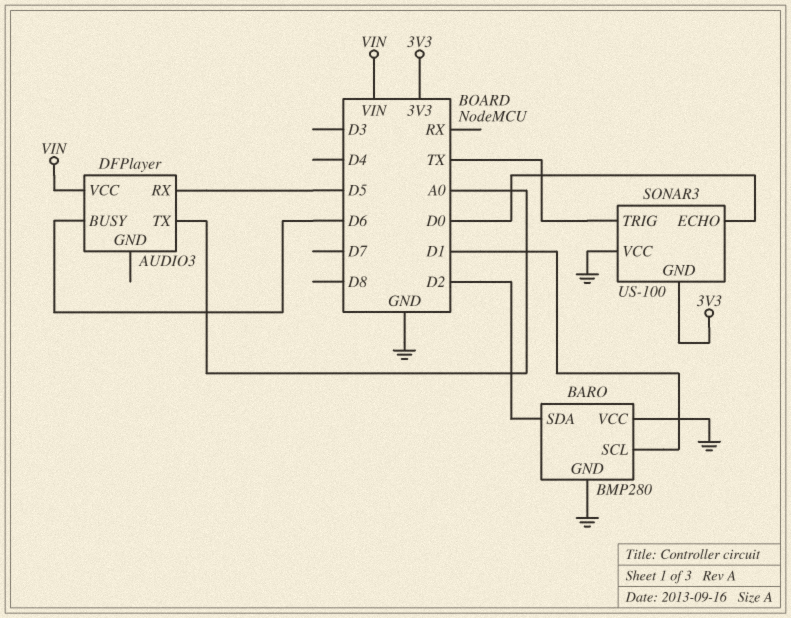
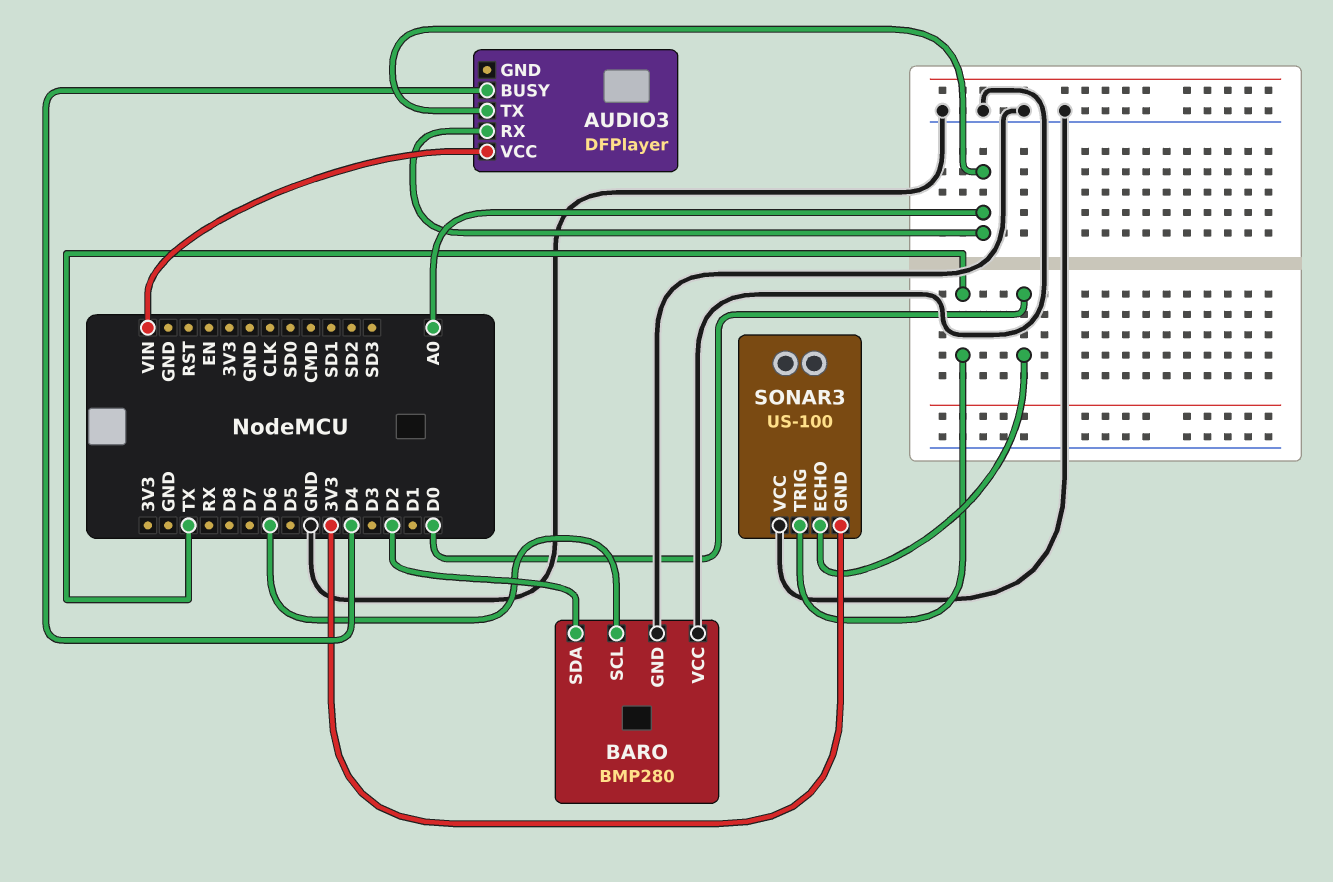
AUDIO3 pin BUSY: D6 -> D4
AUDIO3 pin RX: D5 -> A0
BARO pin SCL: D1 -> D6

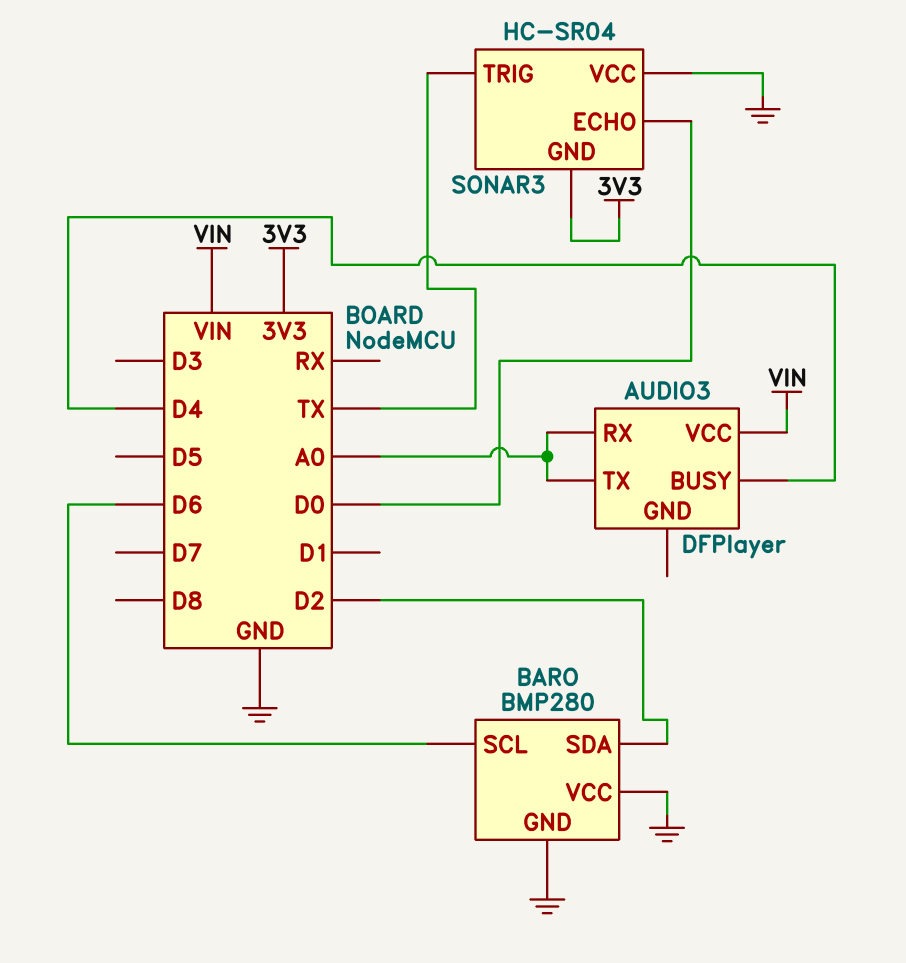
SONAR3: US-100 -> HC-SR04

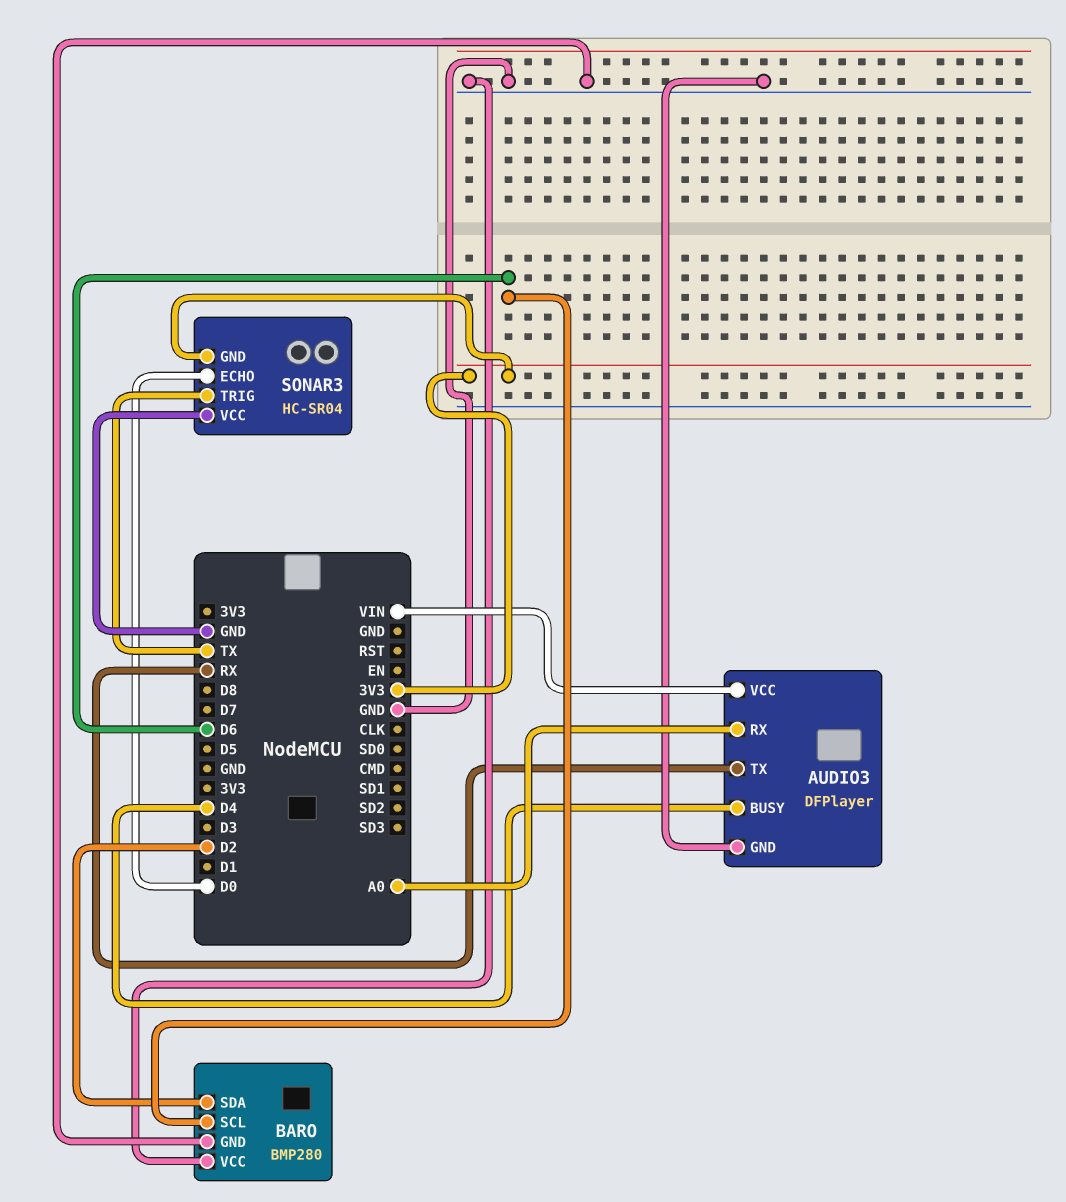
AUDIO3 pin GND: none -> GND
AUDIO3 pin TX: A0 -> RX

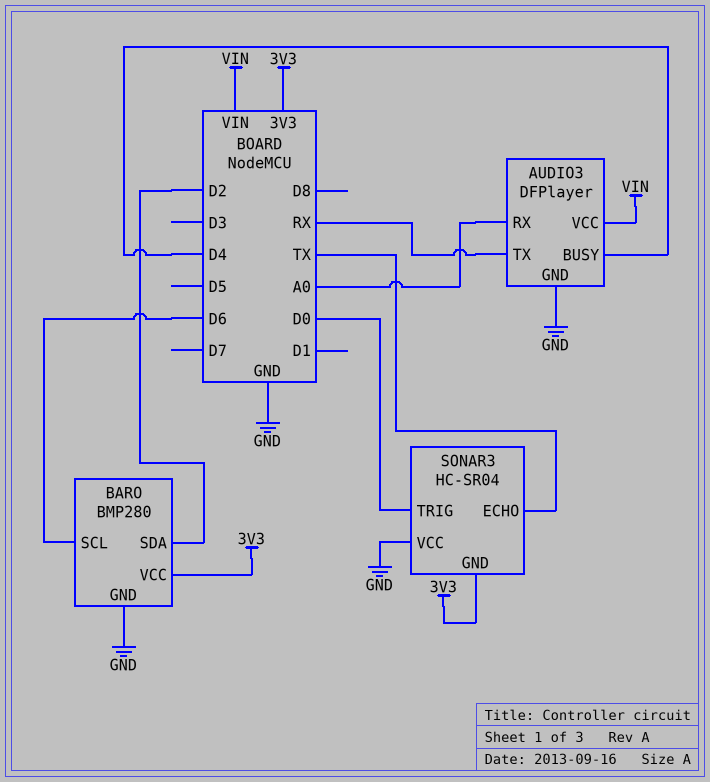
BARO pin VCC: GND -> 3V3
SONAR3 pin ECHO: D0 -> TX
SONAR3 pin TRIG: TX -> D0

